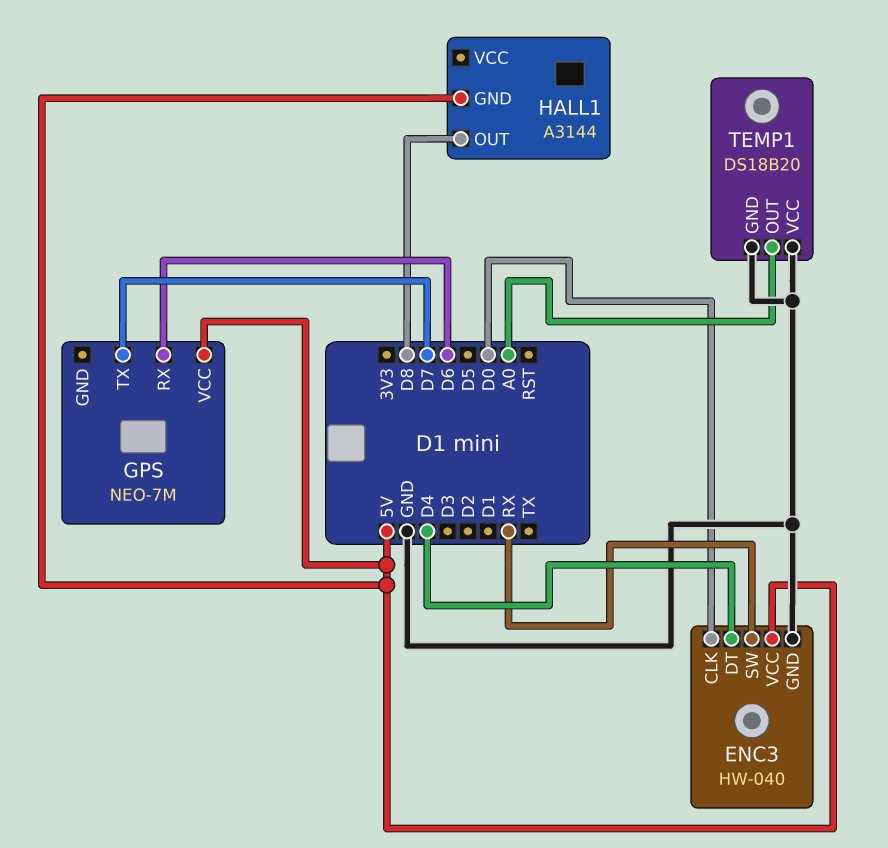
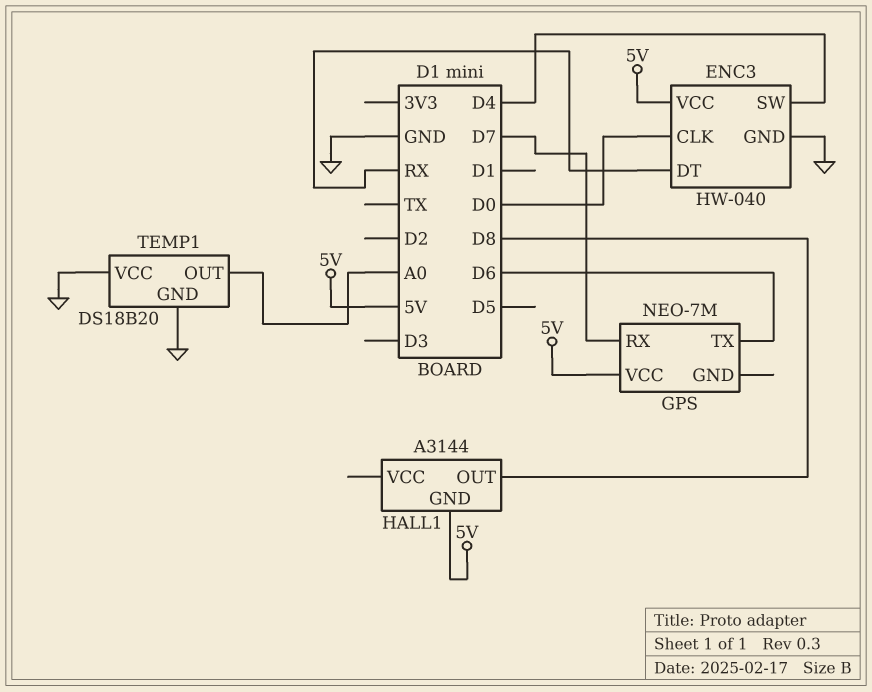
ENC3 pin DT: D4 -> RX
ENC3 pin SW: RX -> D4
GPS pin RX: D6 -> D7
GPS pin TX: D7 -> D6

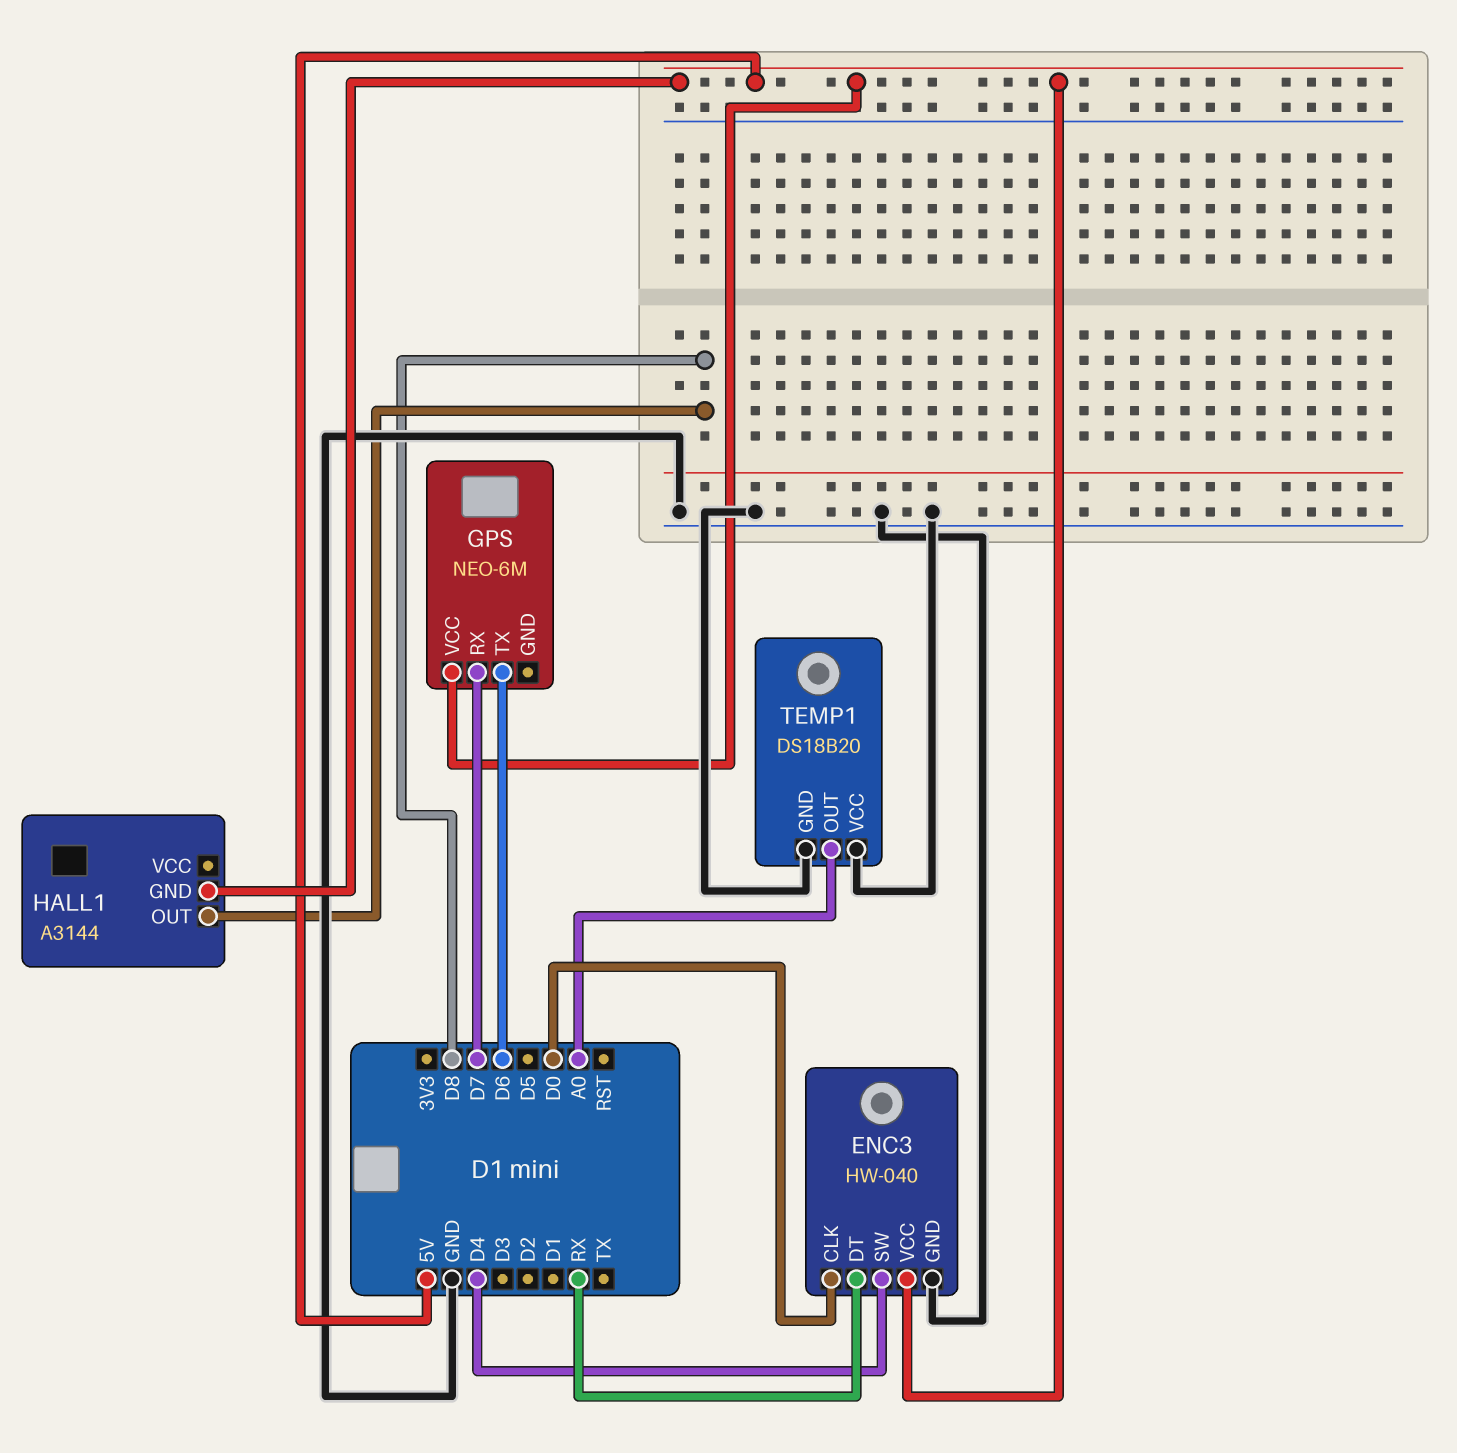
GPS: NEO-7M -> NEO-6M

